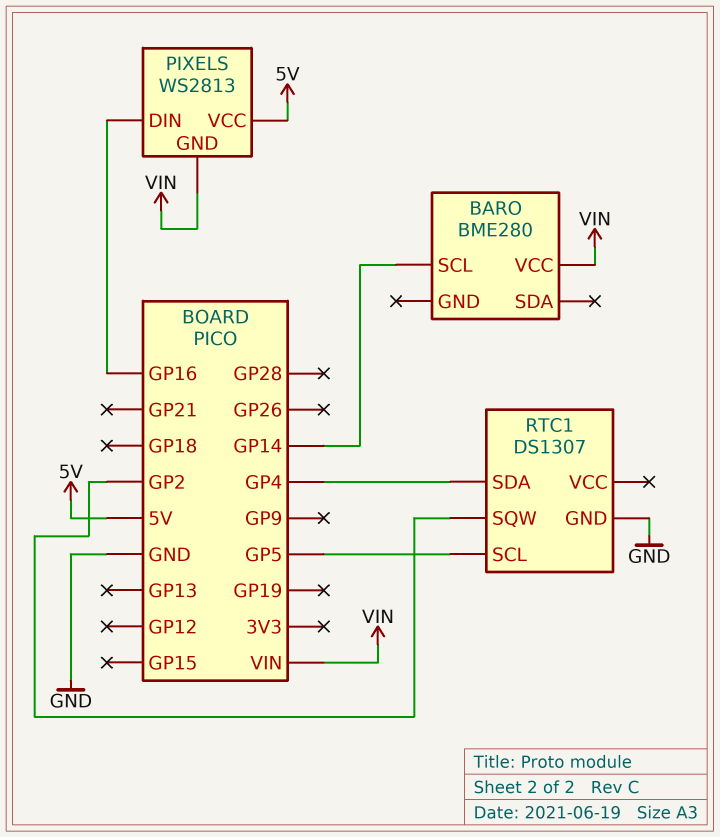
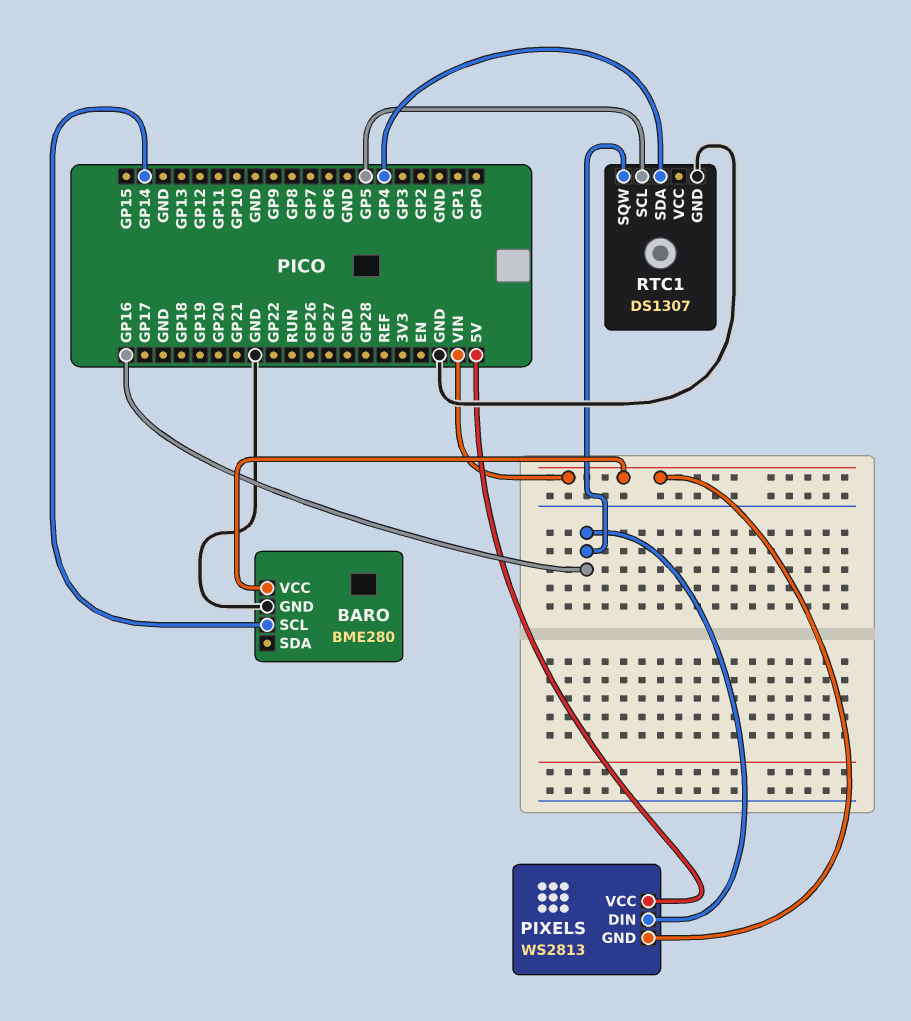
BARO pin GND: none -> GND
RTC1 pin SQW: GP2 -> GP16

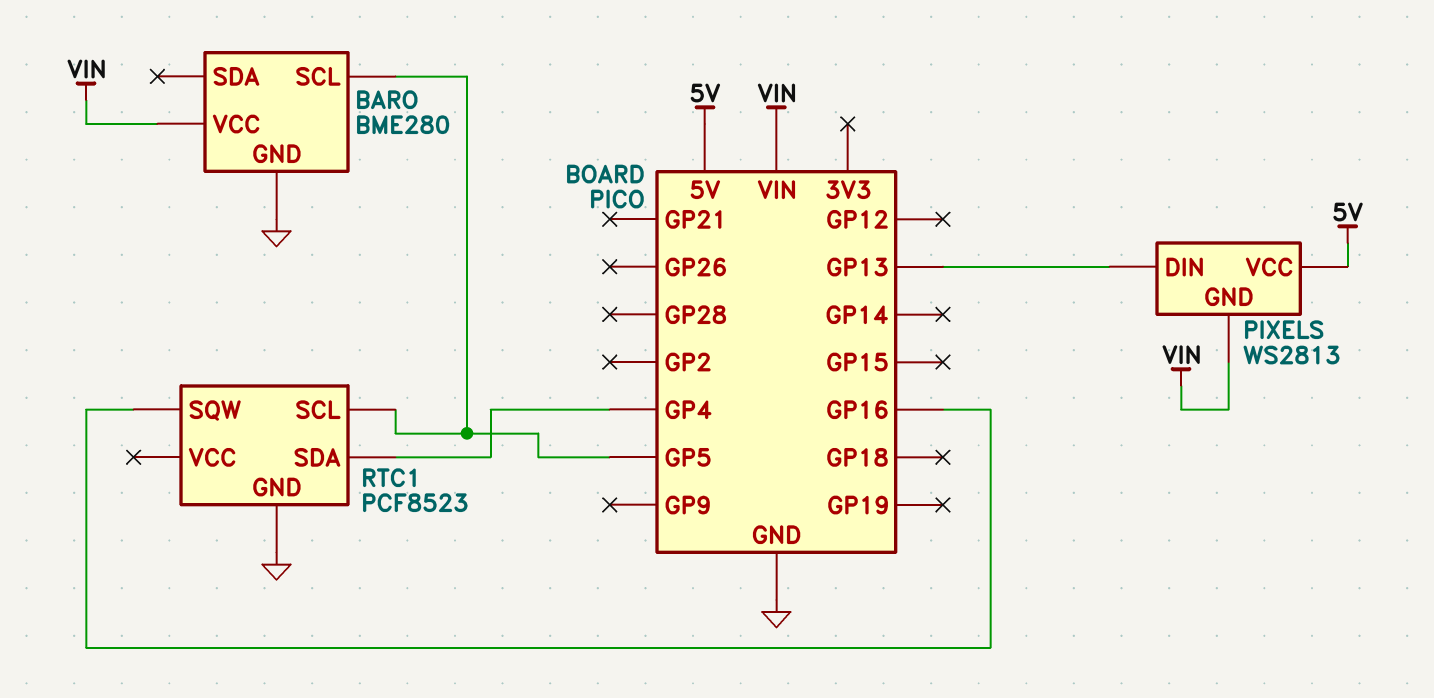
BARO pin SCL: GP14 -> GP5
PIXELS pin DIN: GP16 -> GP13
RTC1: DS1307 -> PCF8523

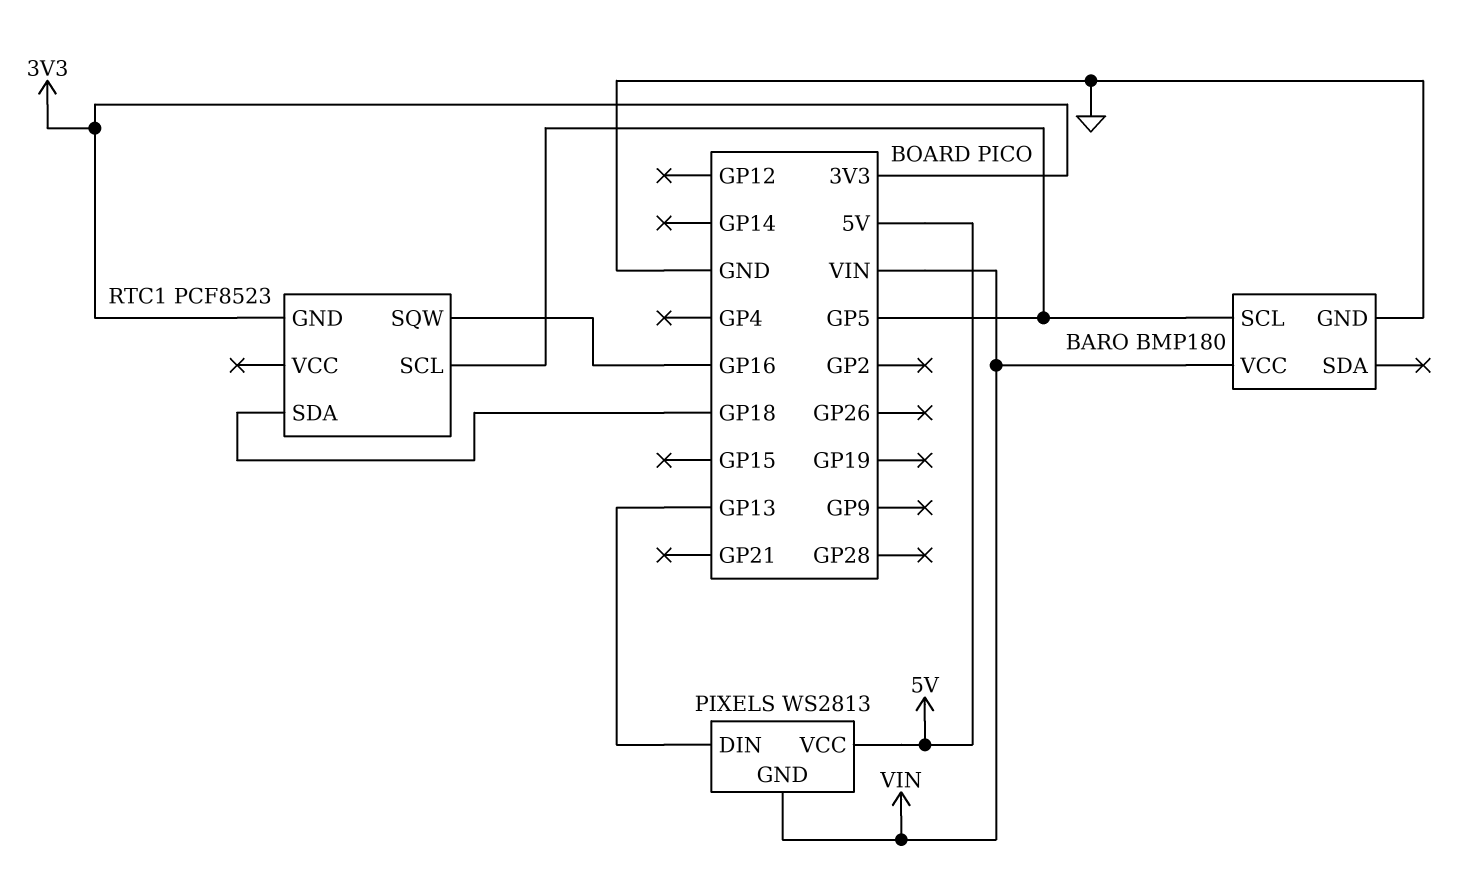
BARO: BME280 -> BMP180
RTC1 pin GND: GND -> 3V3
RTC1 pin SDA: GP4 -> GP18

